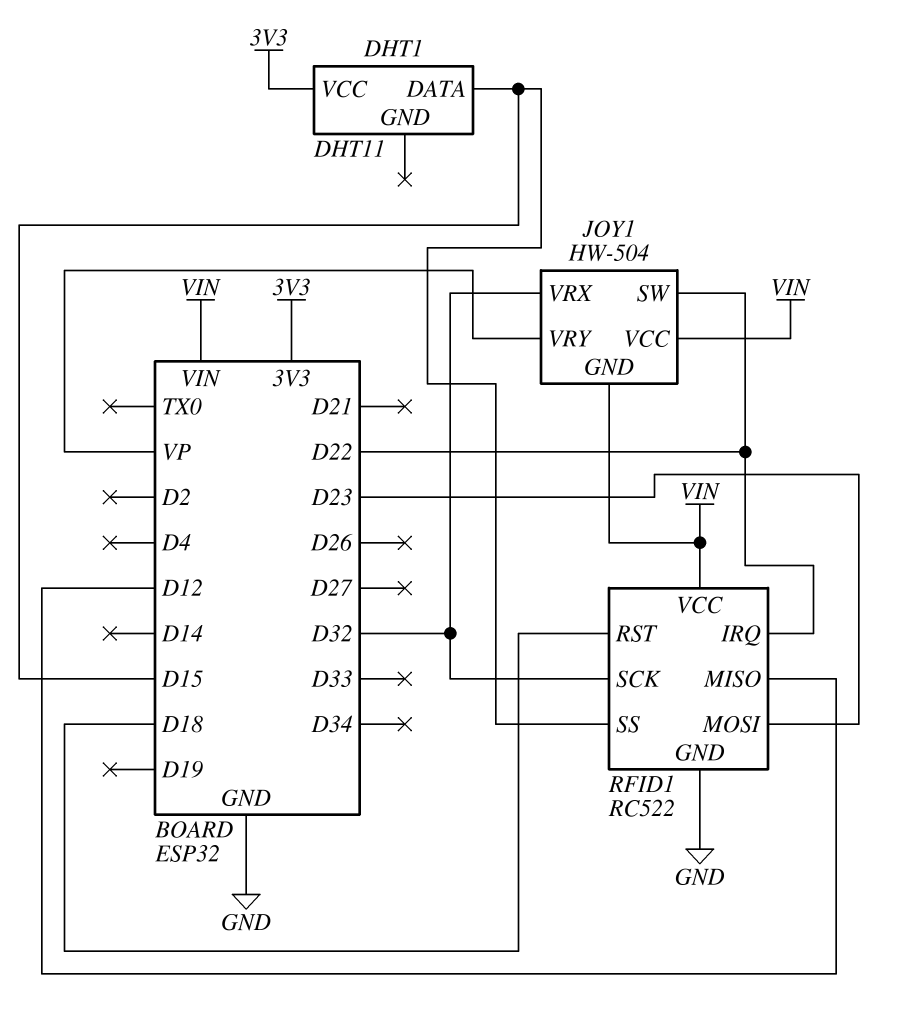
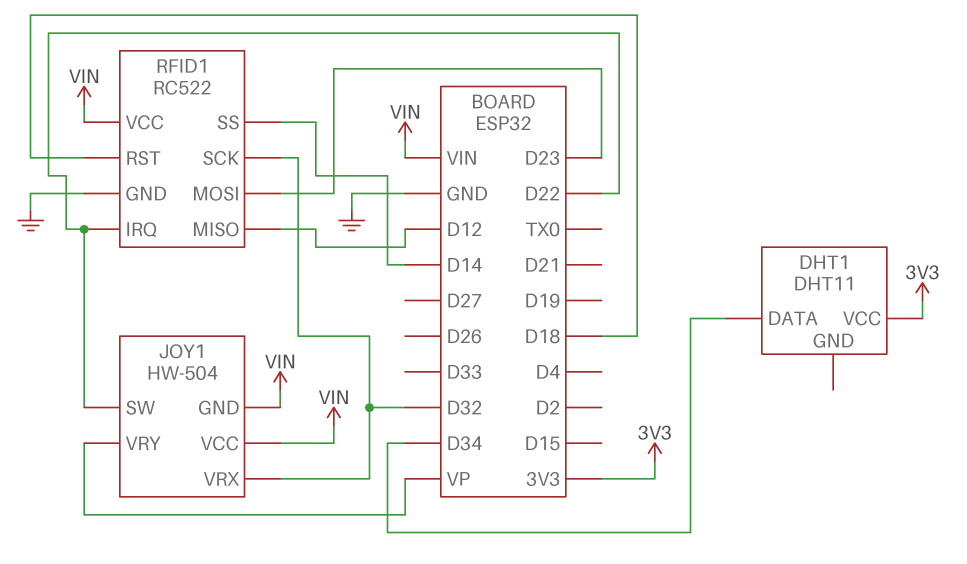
DHT1 pin DATA: D15 -> D34
RFID1 pin SS: D15 -> D14

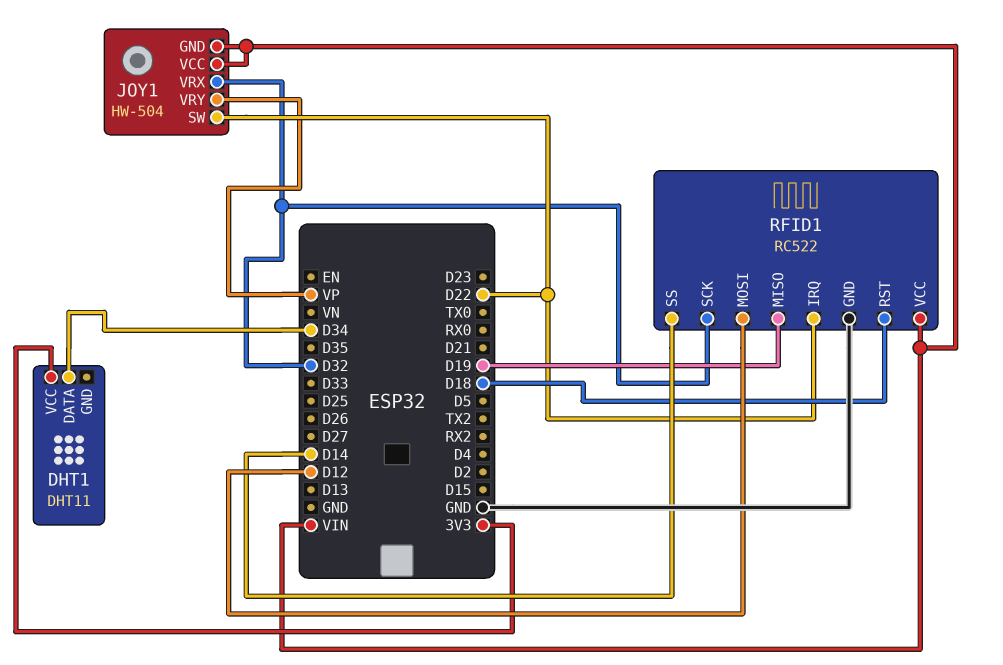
RFID1 pin MISO: D12 -> D19
RFID1 pin MOSI: D23 -> D12

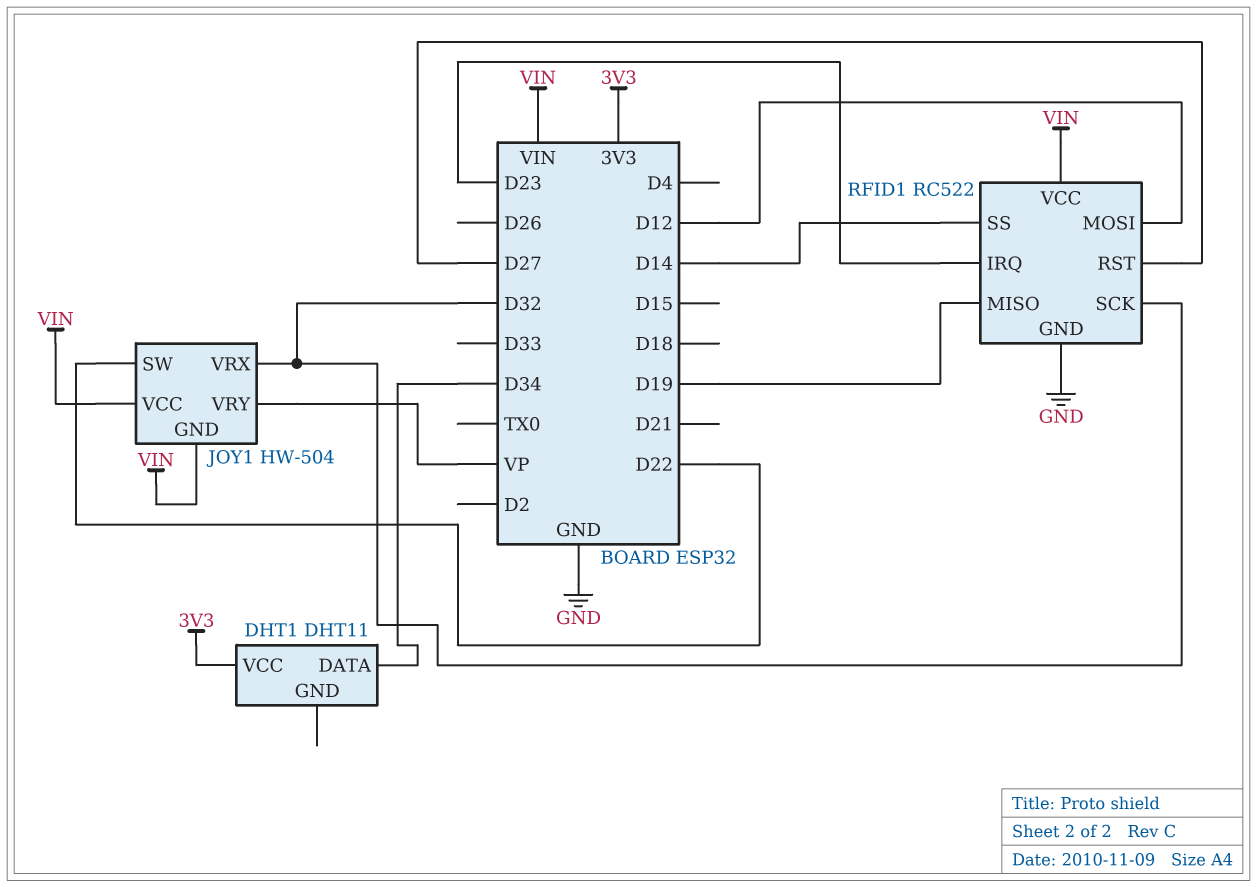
RFID1 pin IRQ: D22 -> D23
RFID1 pin RST: D18 -> D27

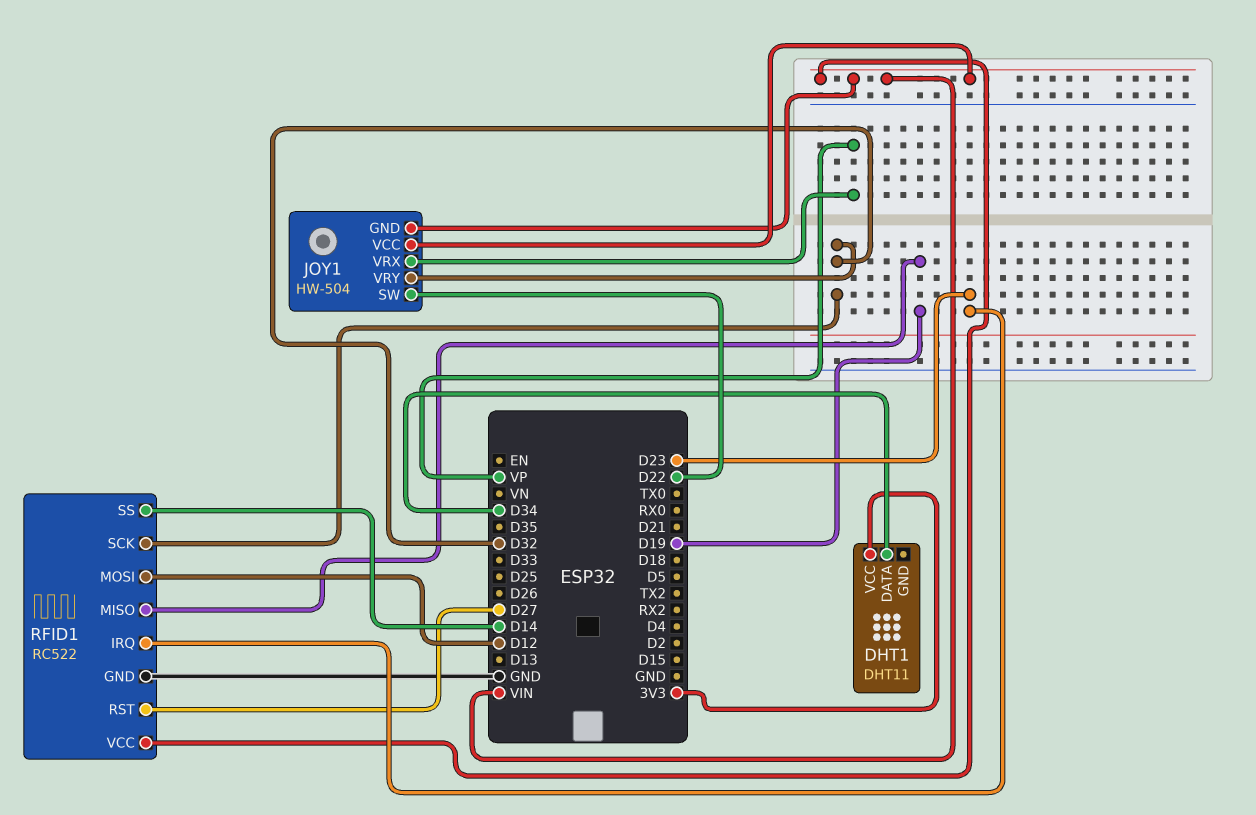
JOY1 pin VRX: D32 -> VP
JOY1 pin VRY: VP -> D32

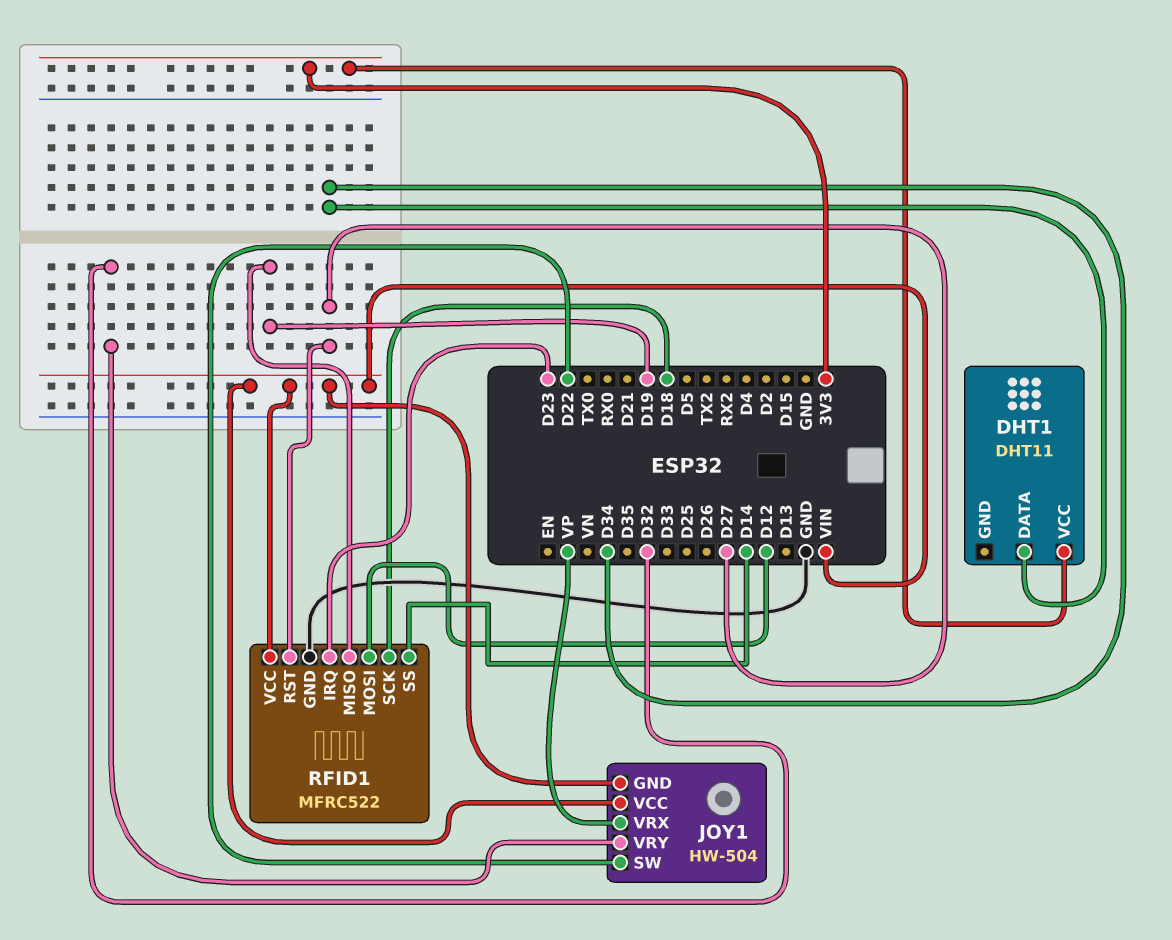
RFID1: RC522 -> MFRC522
RFID1 pin SCK: D32 -> D18

